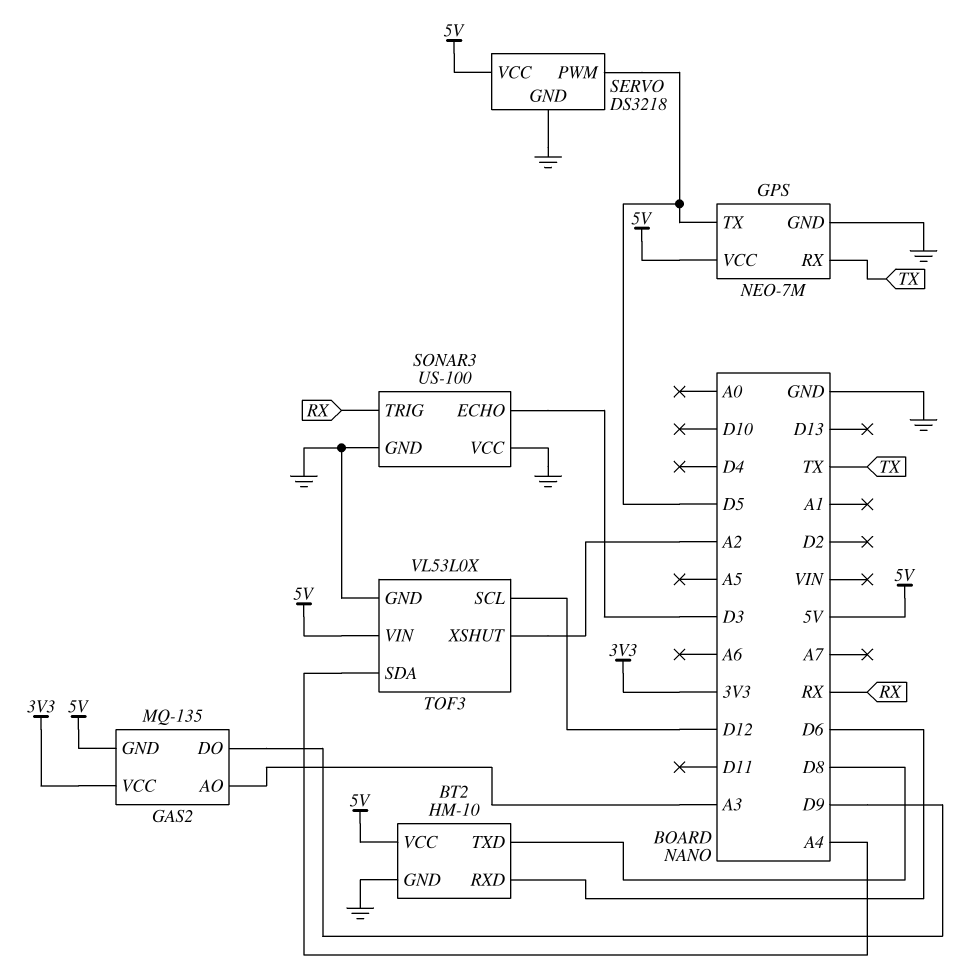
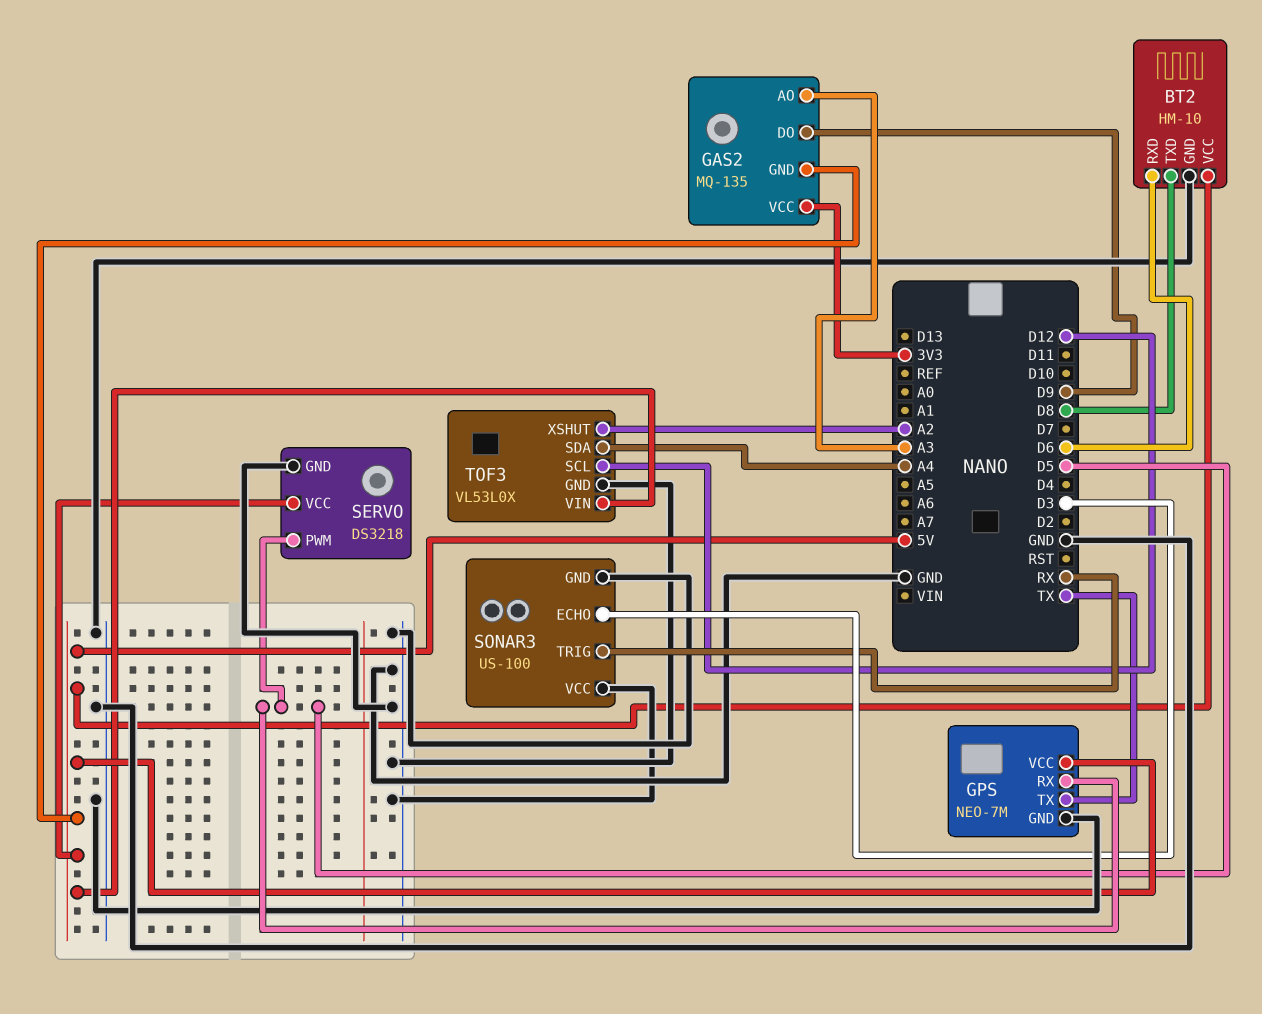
GPS pin RX: TX -> D5
GPS pin TX: D5 -> TX

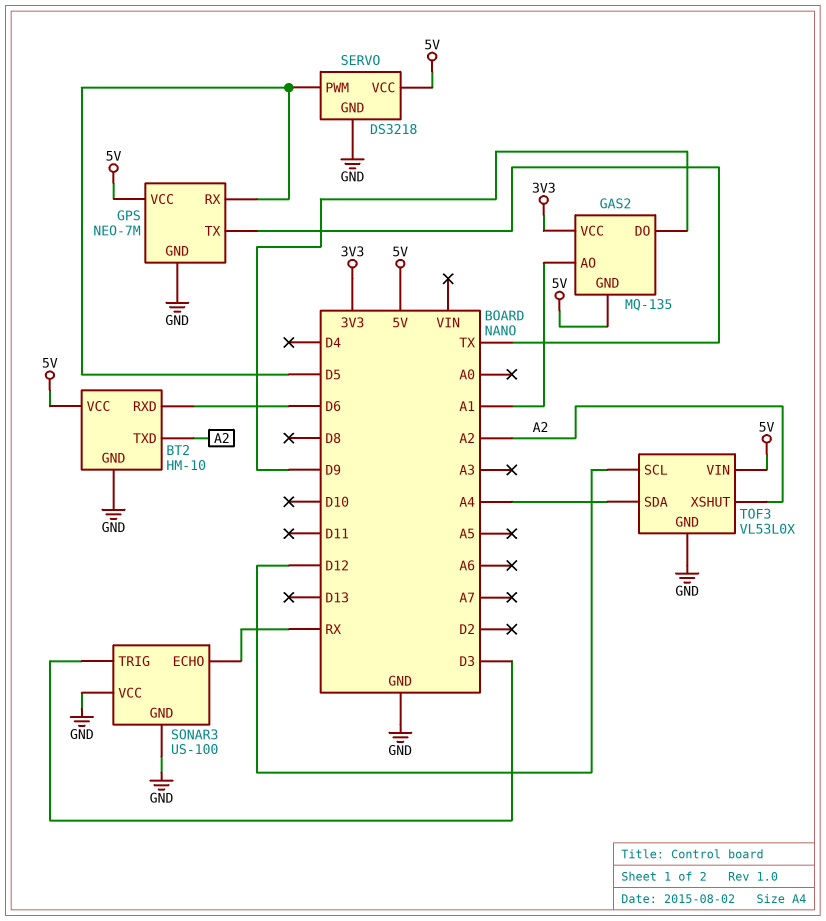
BT2 pin TXD: D8 -> A2
GAS2 pin AO: A3 -> A1
SONAR3 pin ECHO: D3 -> RX
SONAR3 pin TRIG: RX -> D3

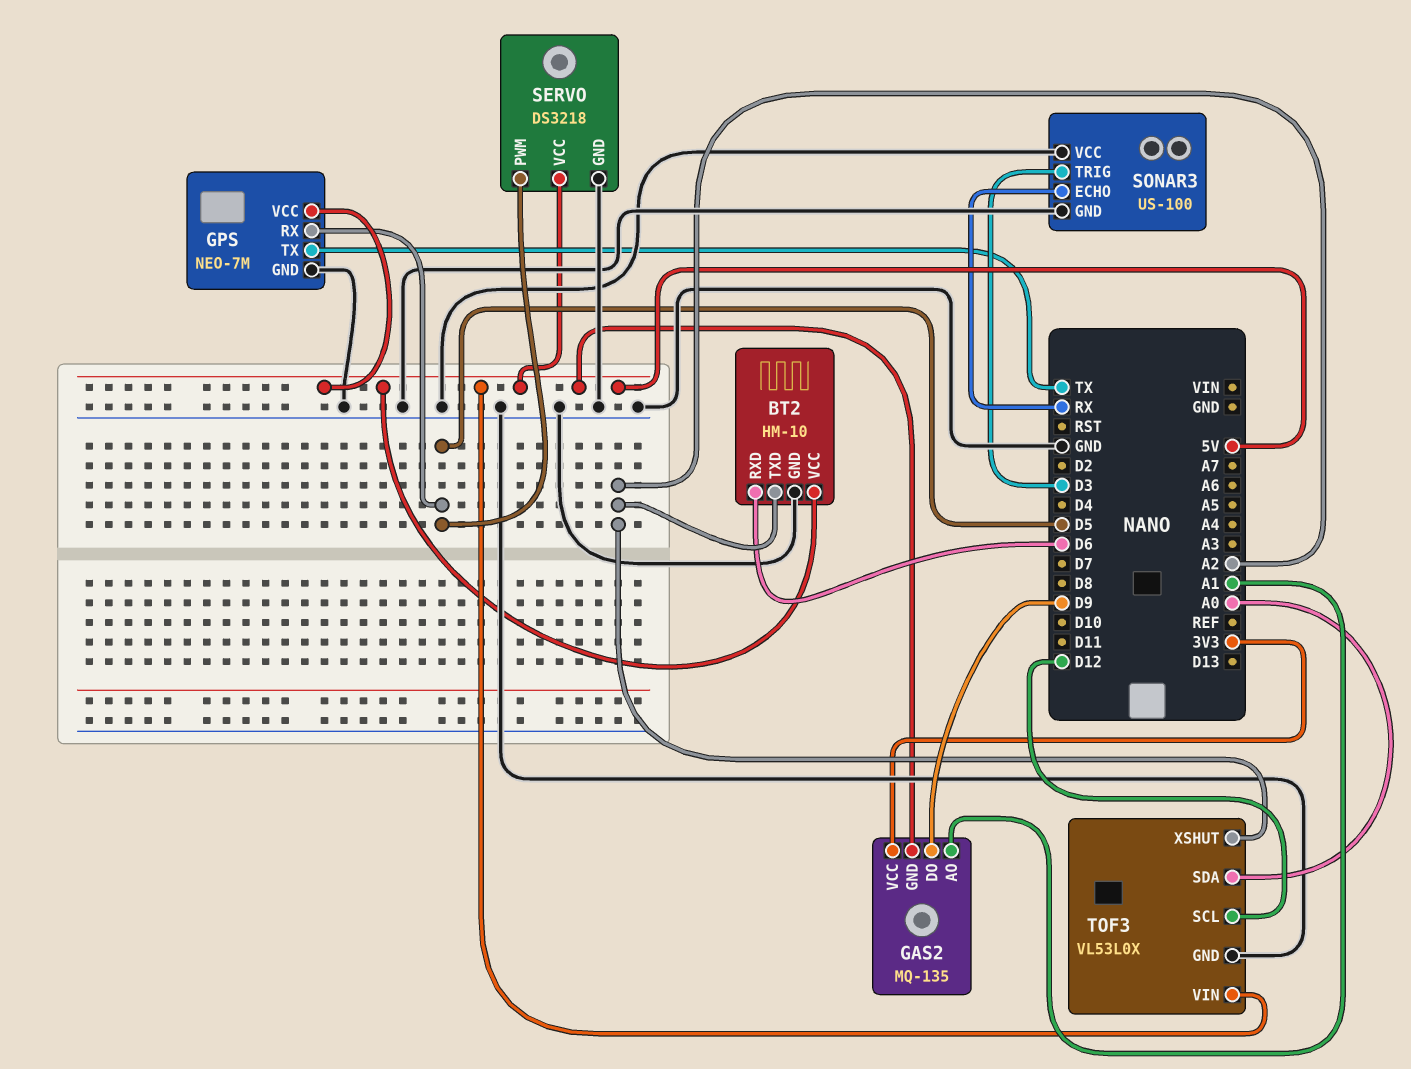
TOF3 pin SDA: A4 -> A0

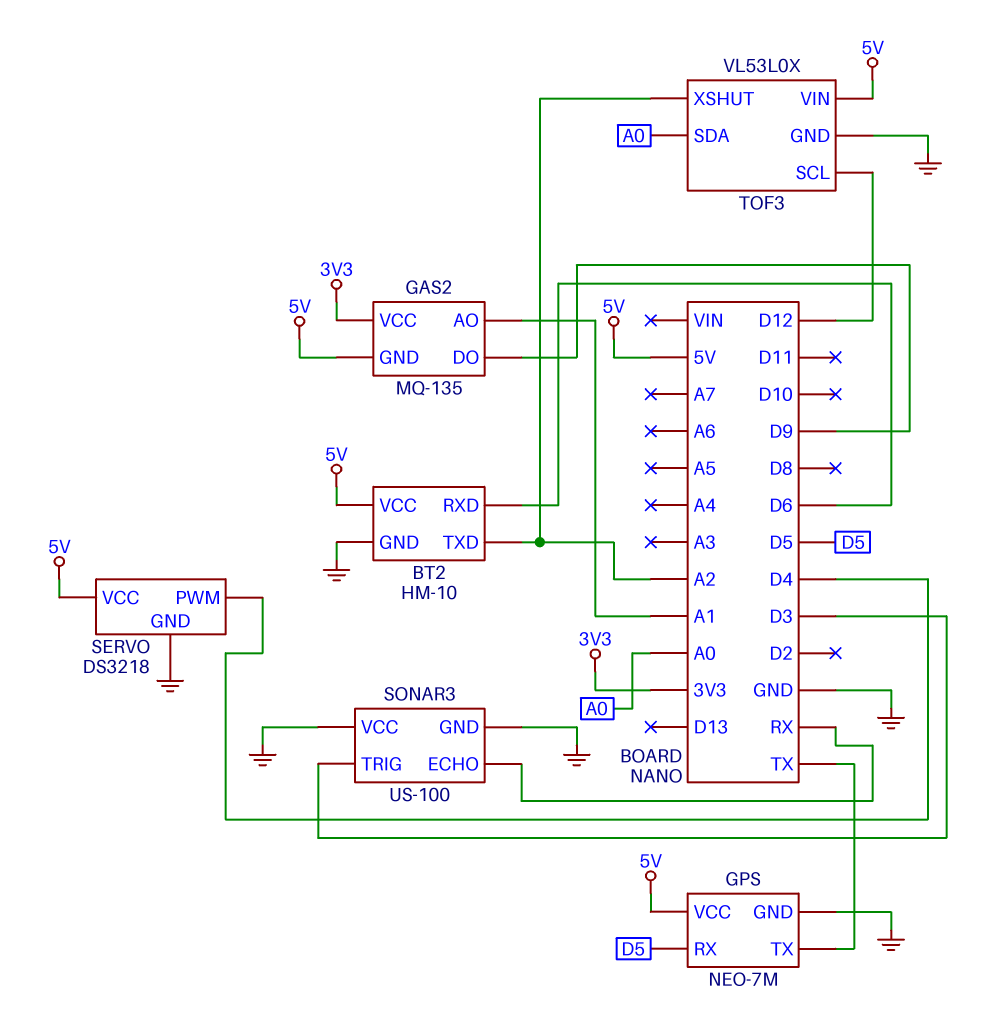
SERVO pin PWM: D5 -> D4

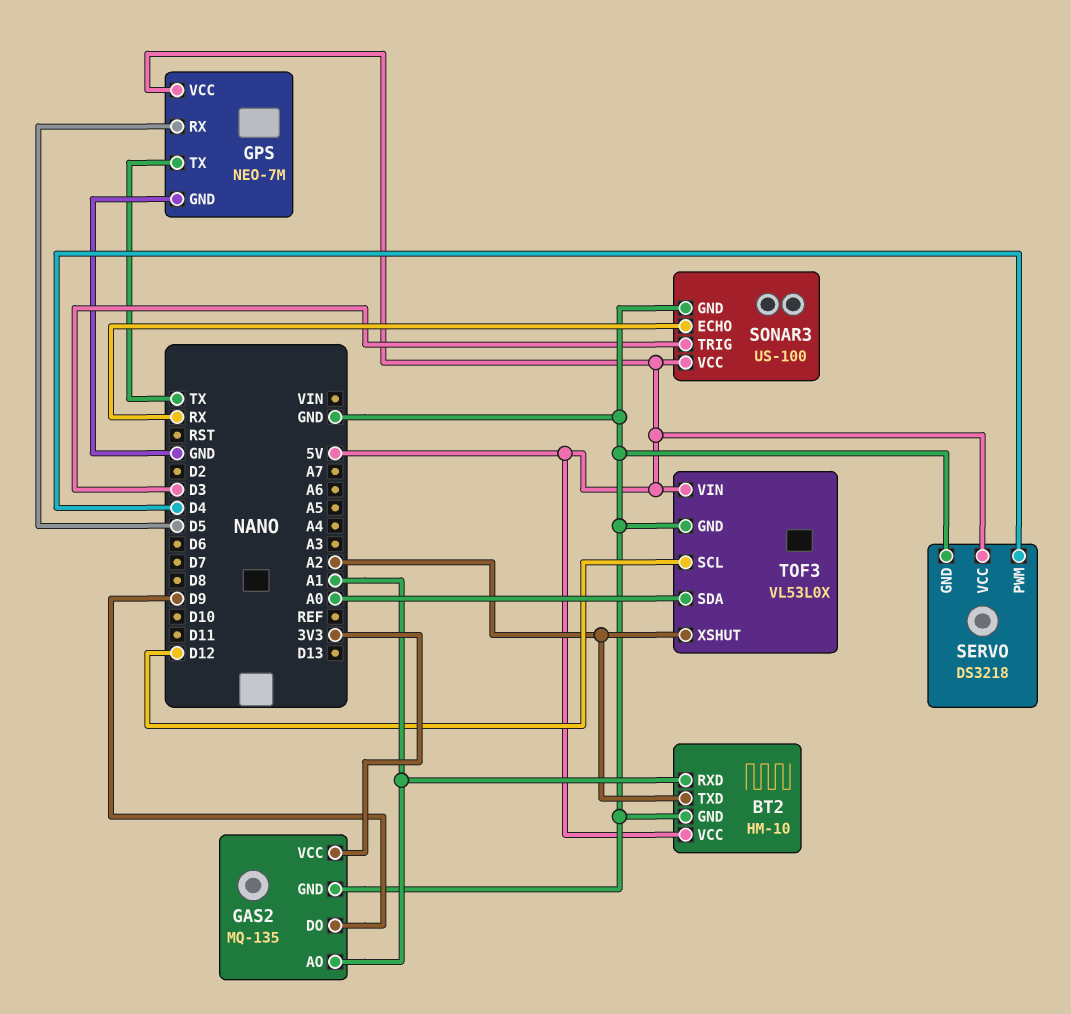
BT2 pin RXD: D6 -> A1
GAS2 pin GND: 5V -> GND
SONAR3 pin VCC: GND -> 5V

